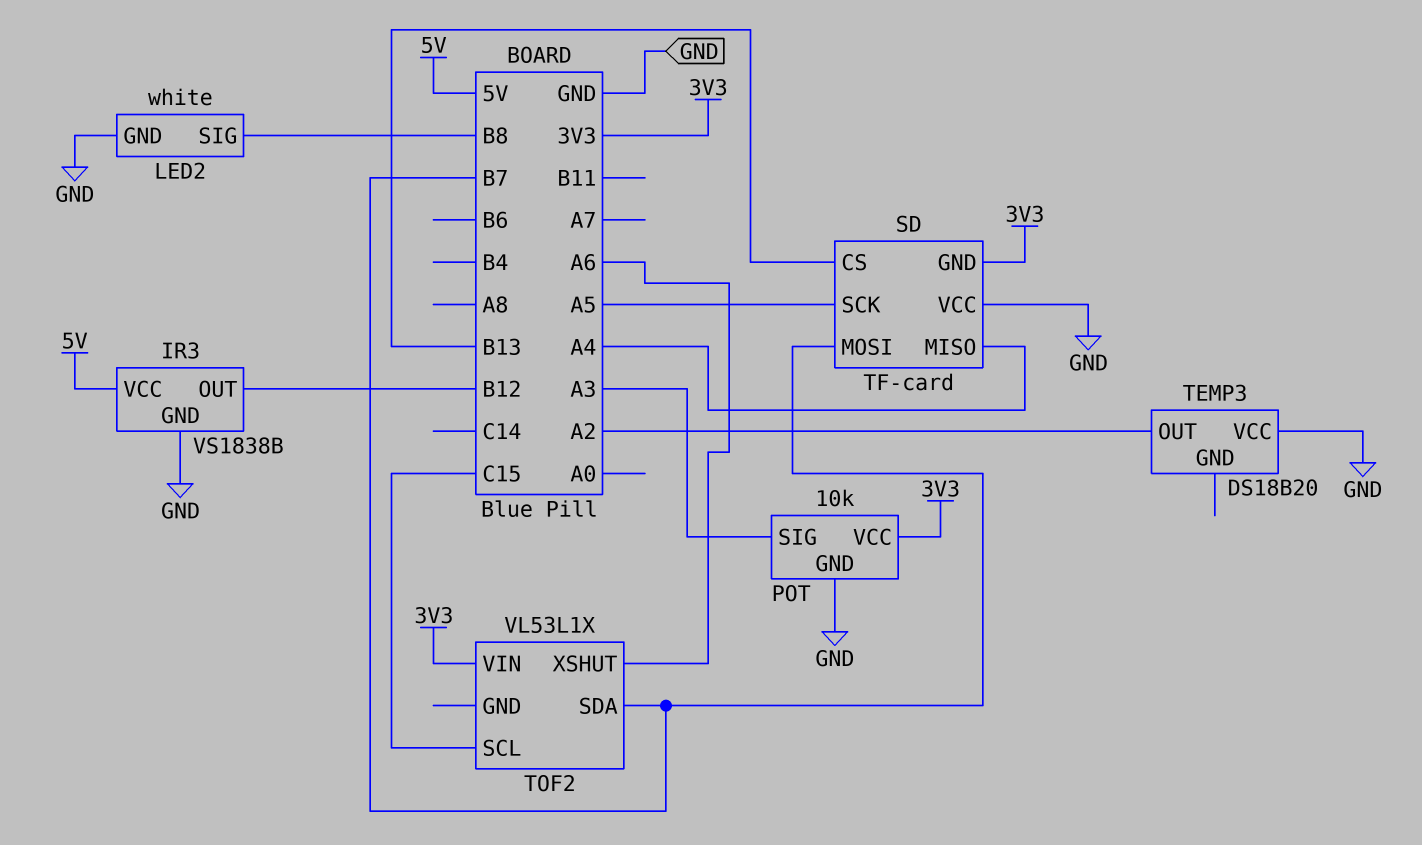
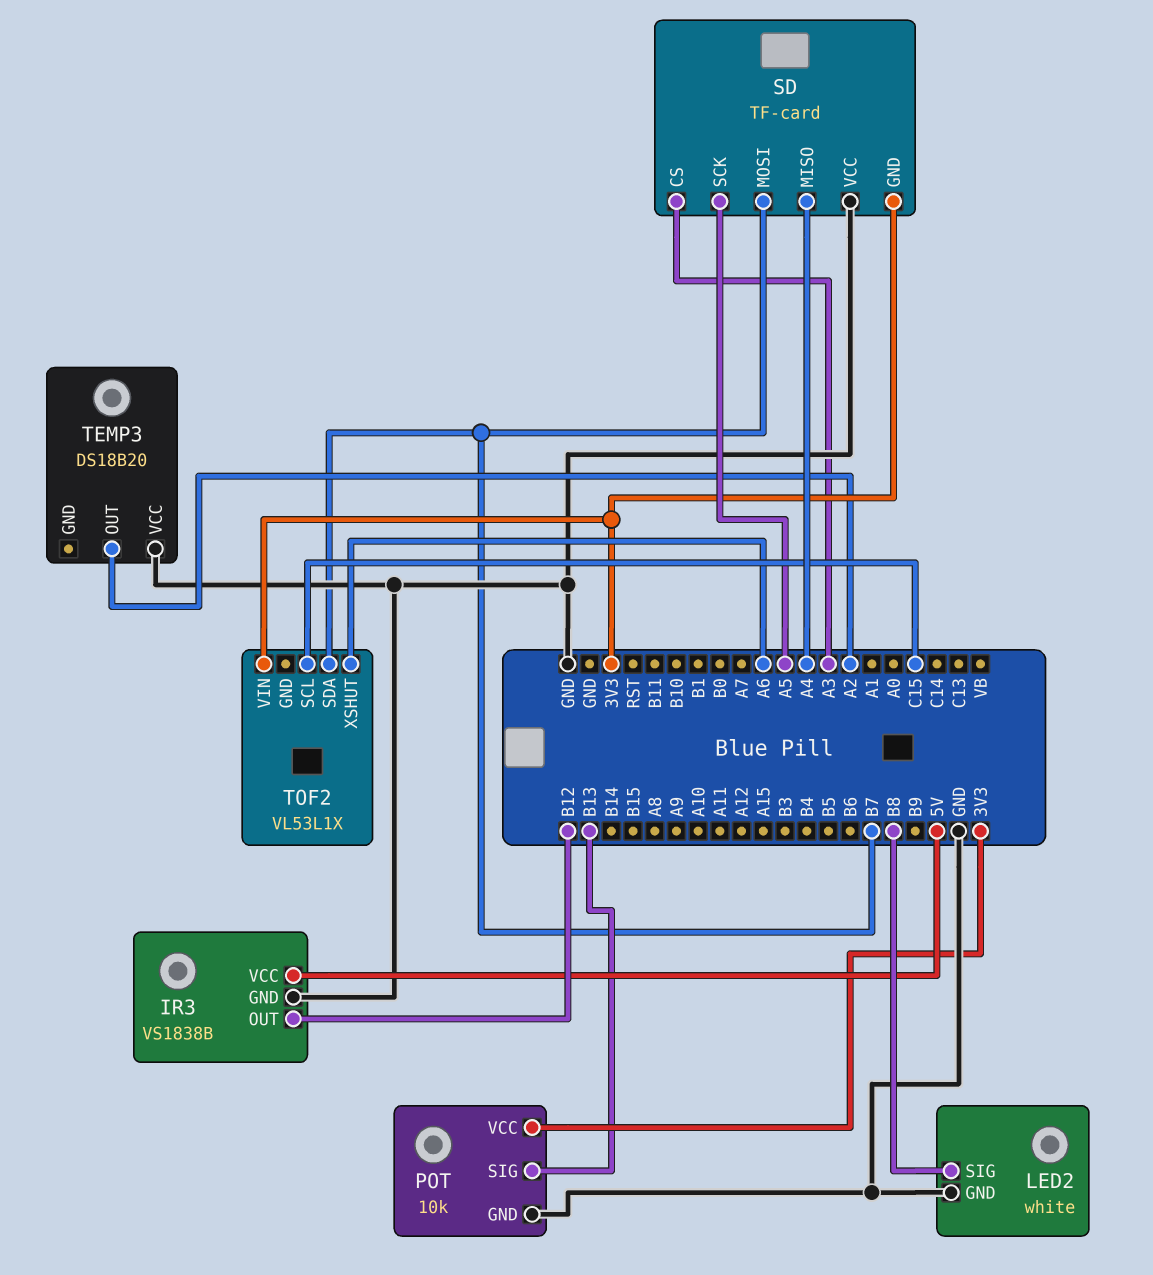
POT pin SIG: A3 -> B13
SD pin CS: B13 -> A3

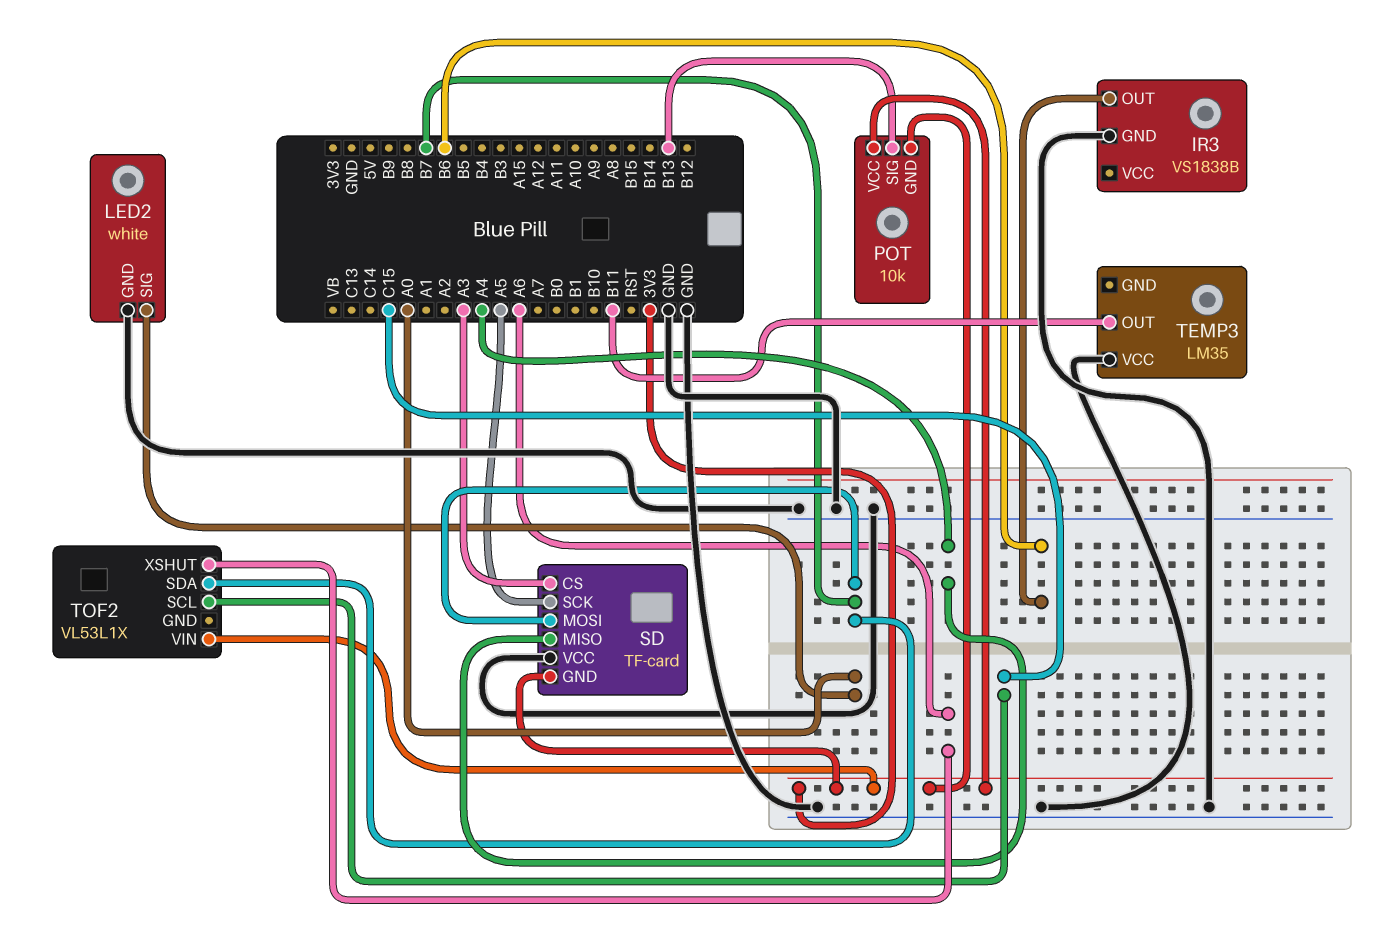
IR3 pin OUT: B12 -> B6
IR3 pin VCC: 5V -> none
LED2 pin SIG: B8 -> A0
POT pin GND: GND -> 3V3
TEMP3: DS18B20 -> LM35
TEMP3 pin OUT: A2 -> B11

